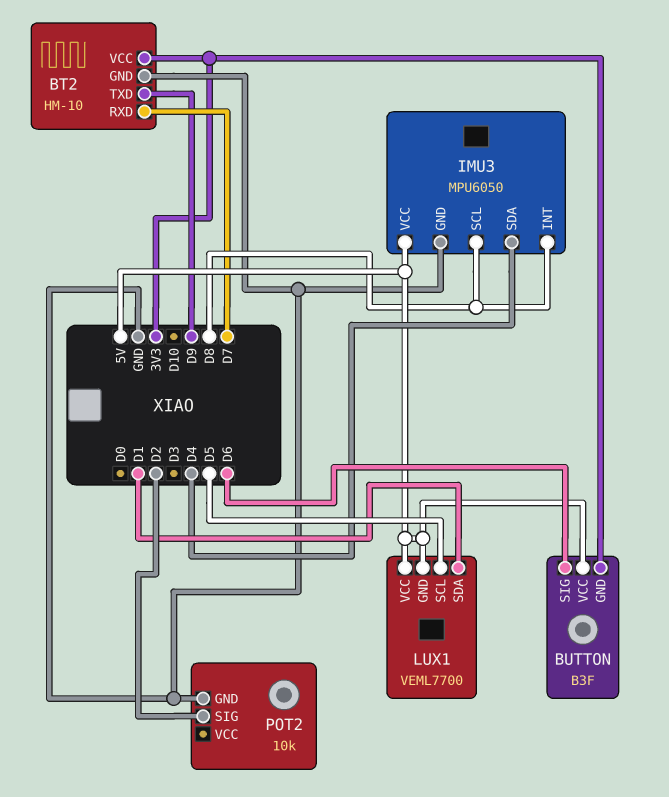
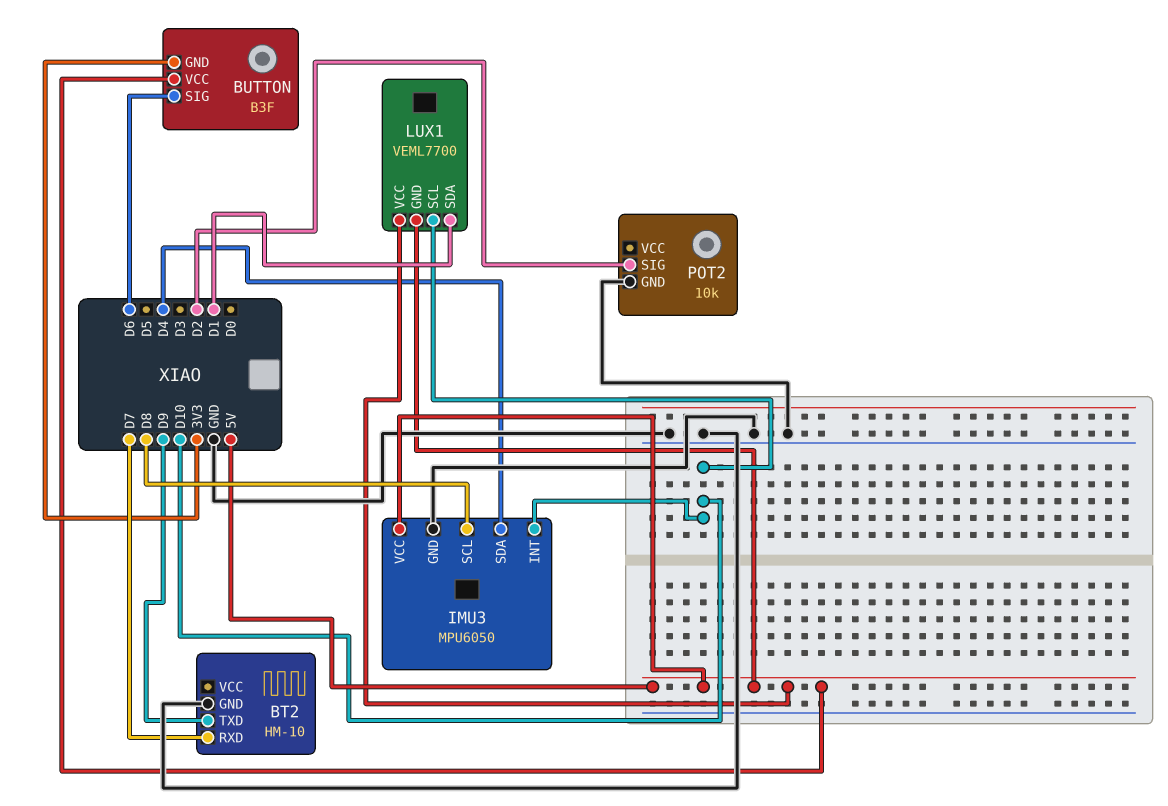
BT2 pin VCC: 3V3 -> none
IMU3 pin INT: D8 -> D10
LUX1 pin SCL: D5 -> D10

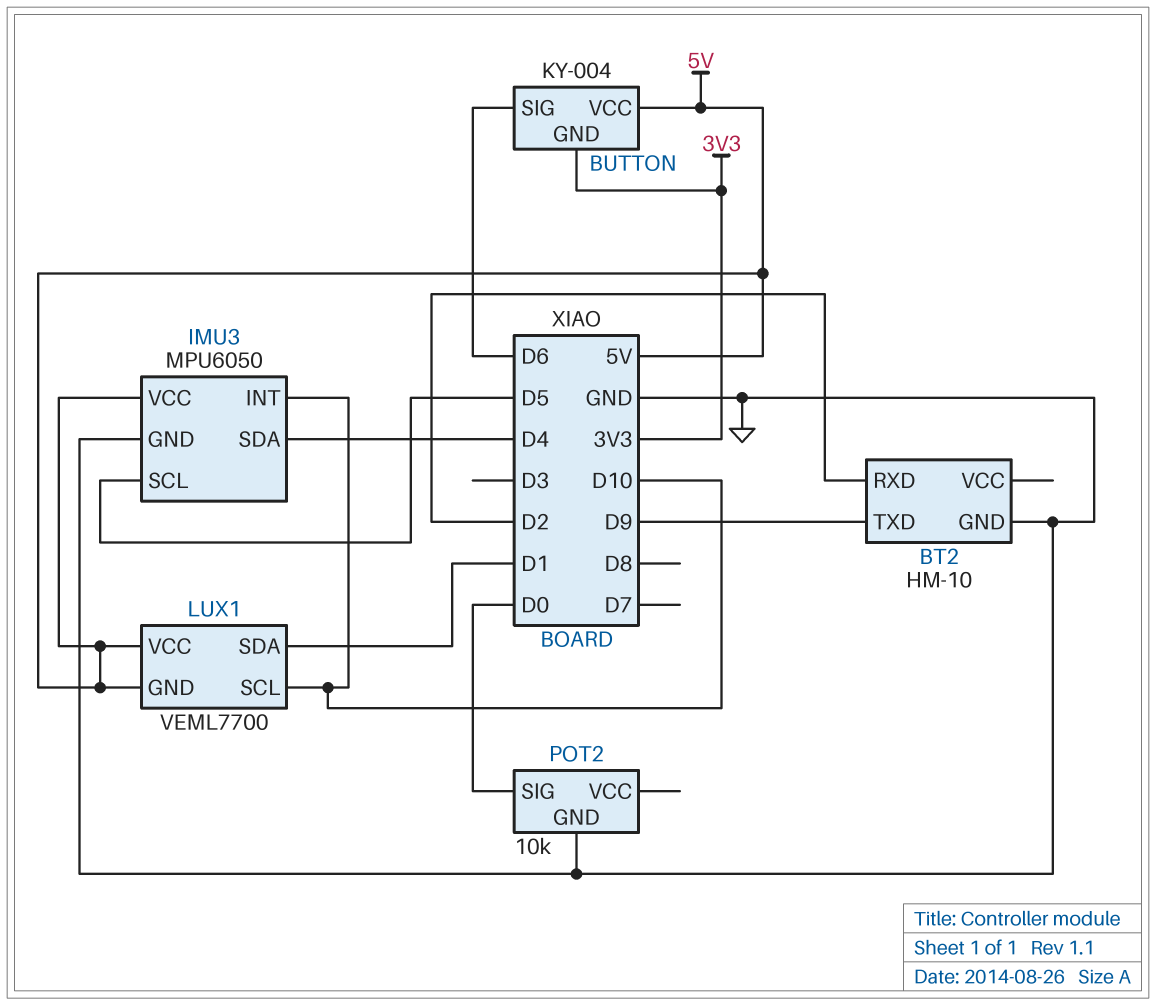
BT2 pin RXD: D7 -> D2
BUTTON: B3F -> KY-004
IMU3 pin SCL: D8 -> D5
POT2 pin SIG: D2 -> D0

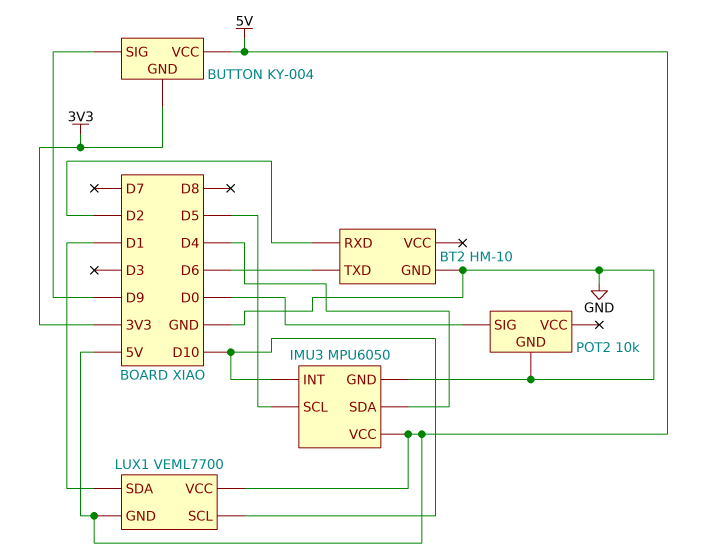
BT2 pin TXD: D9 -> D6
BUTTON pin SIG: D6 -> D9

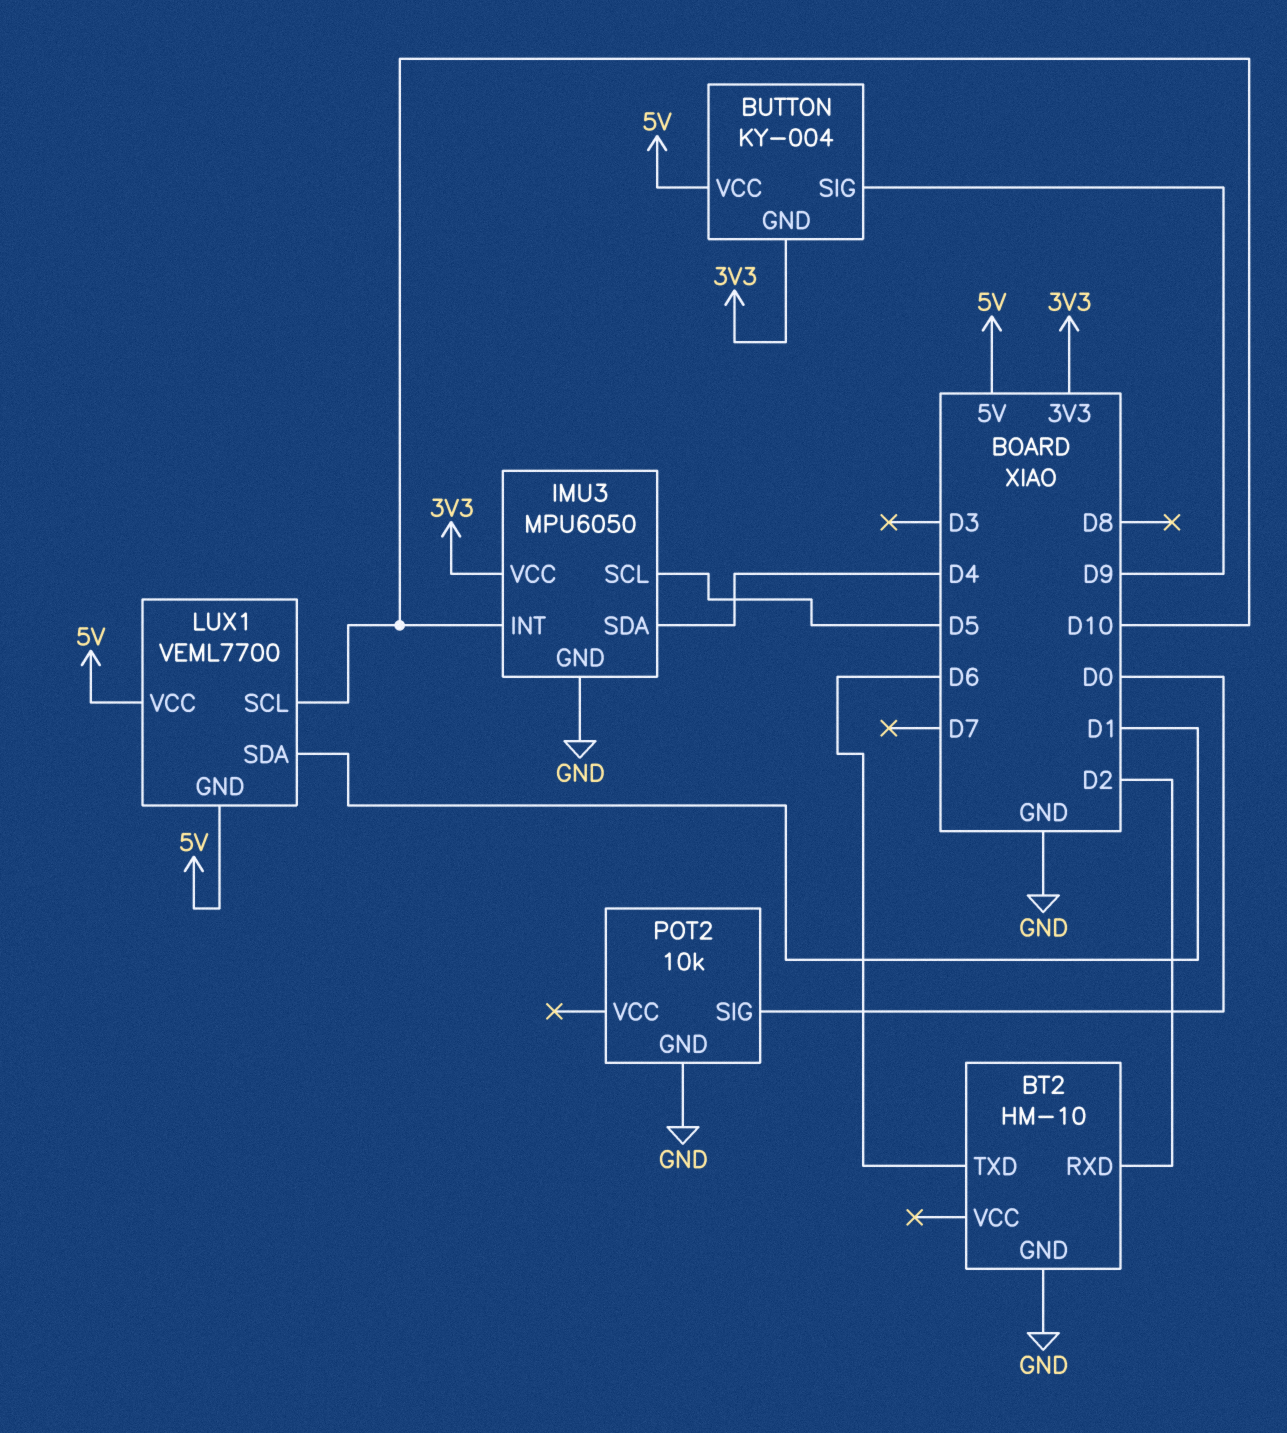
IMU3 pin VCC: 5V -> 3V3

